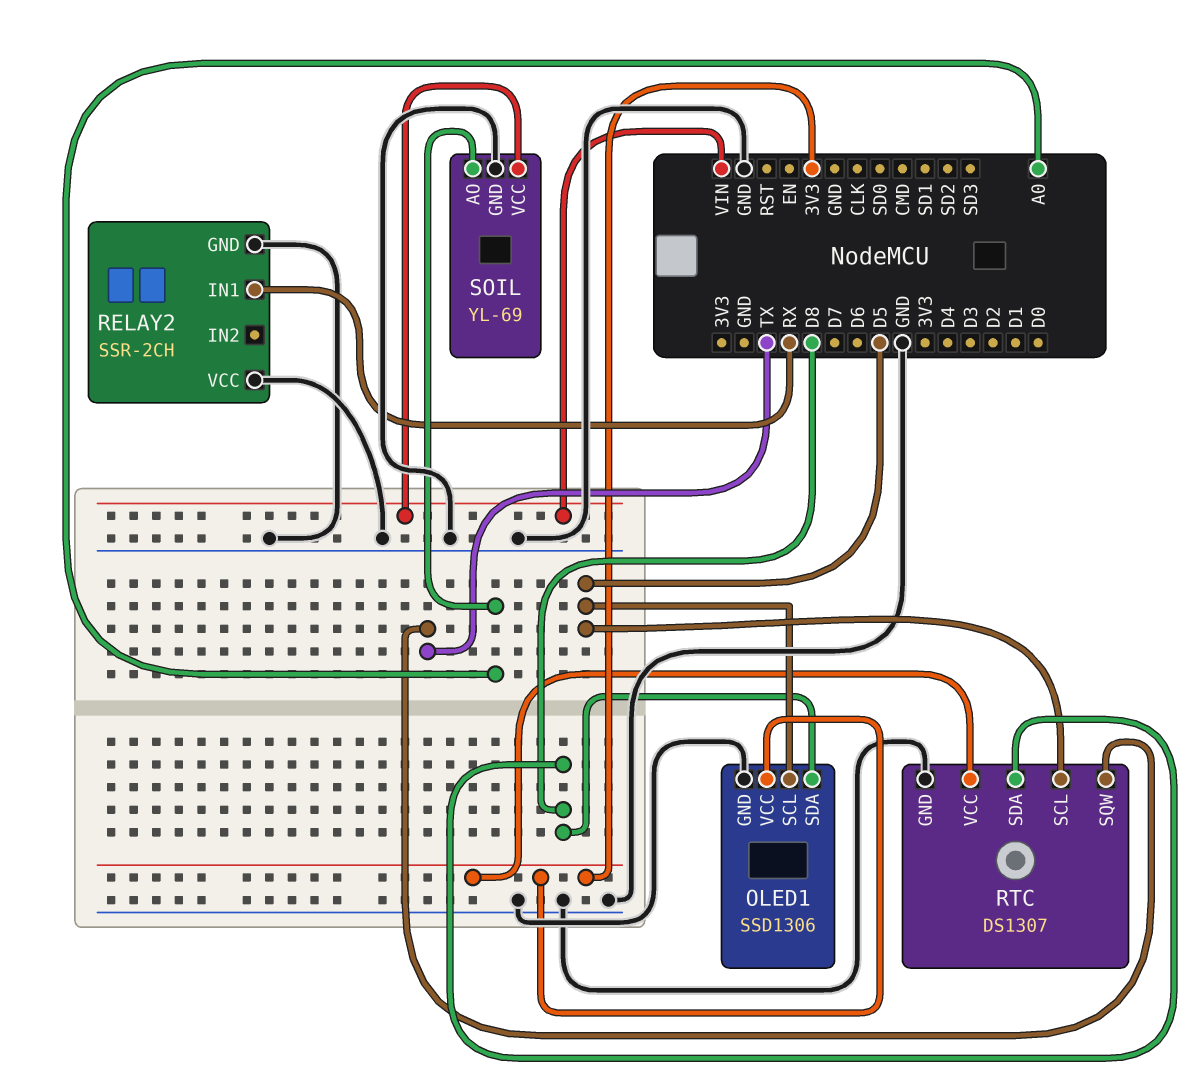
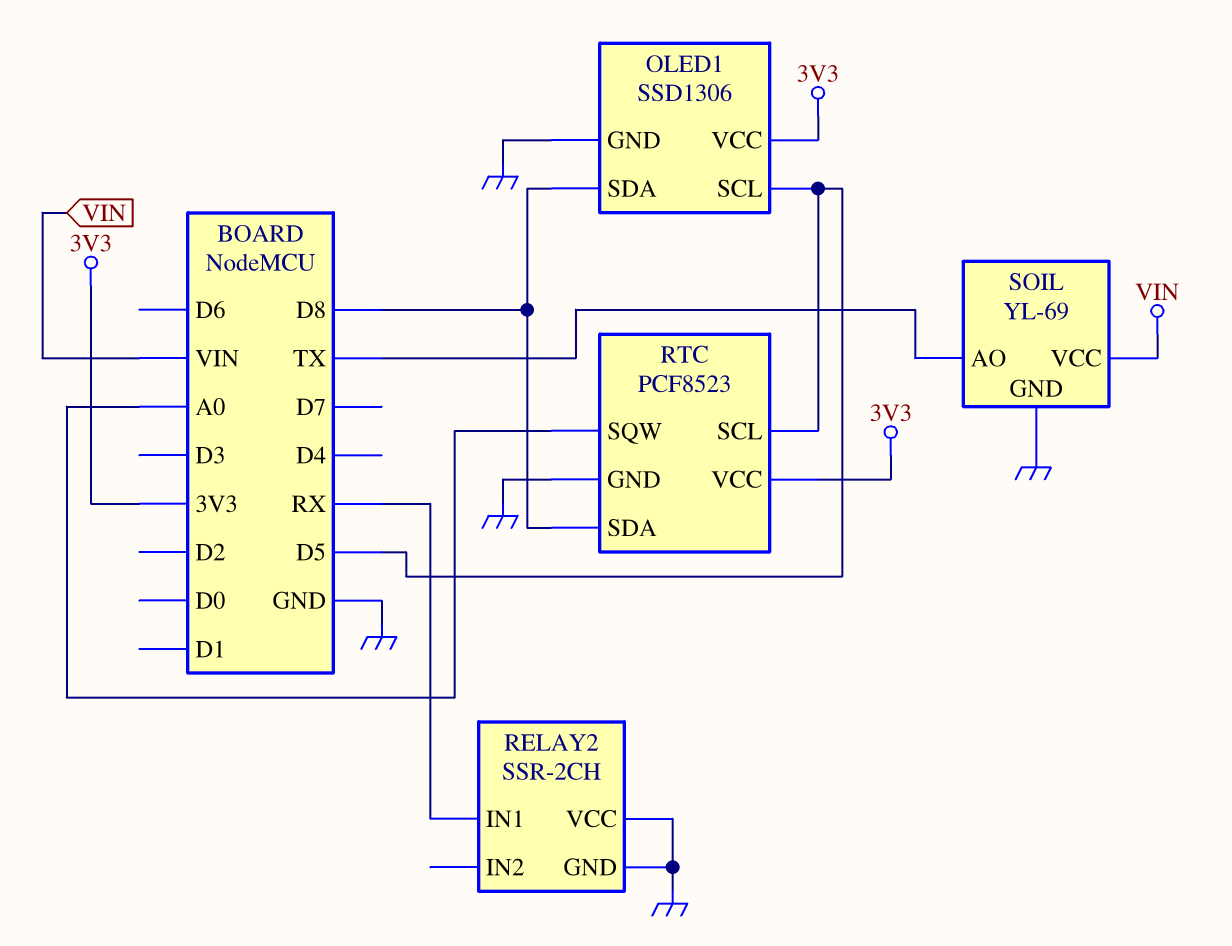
RTC: DS1307 -> PCF8523
RTC pin SQW: TX -> A0
SOIL pin AO: A0 -> TX

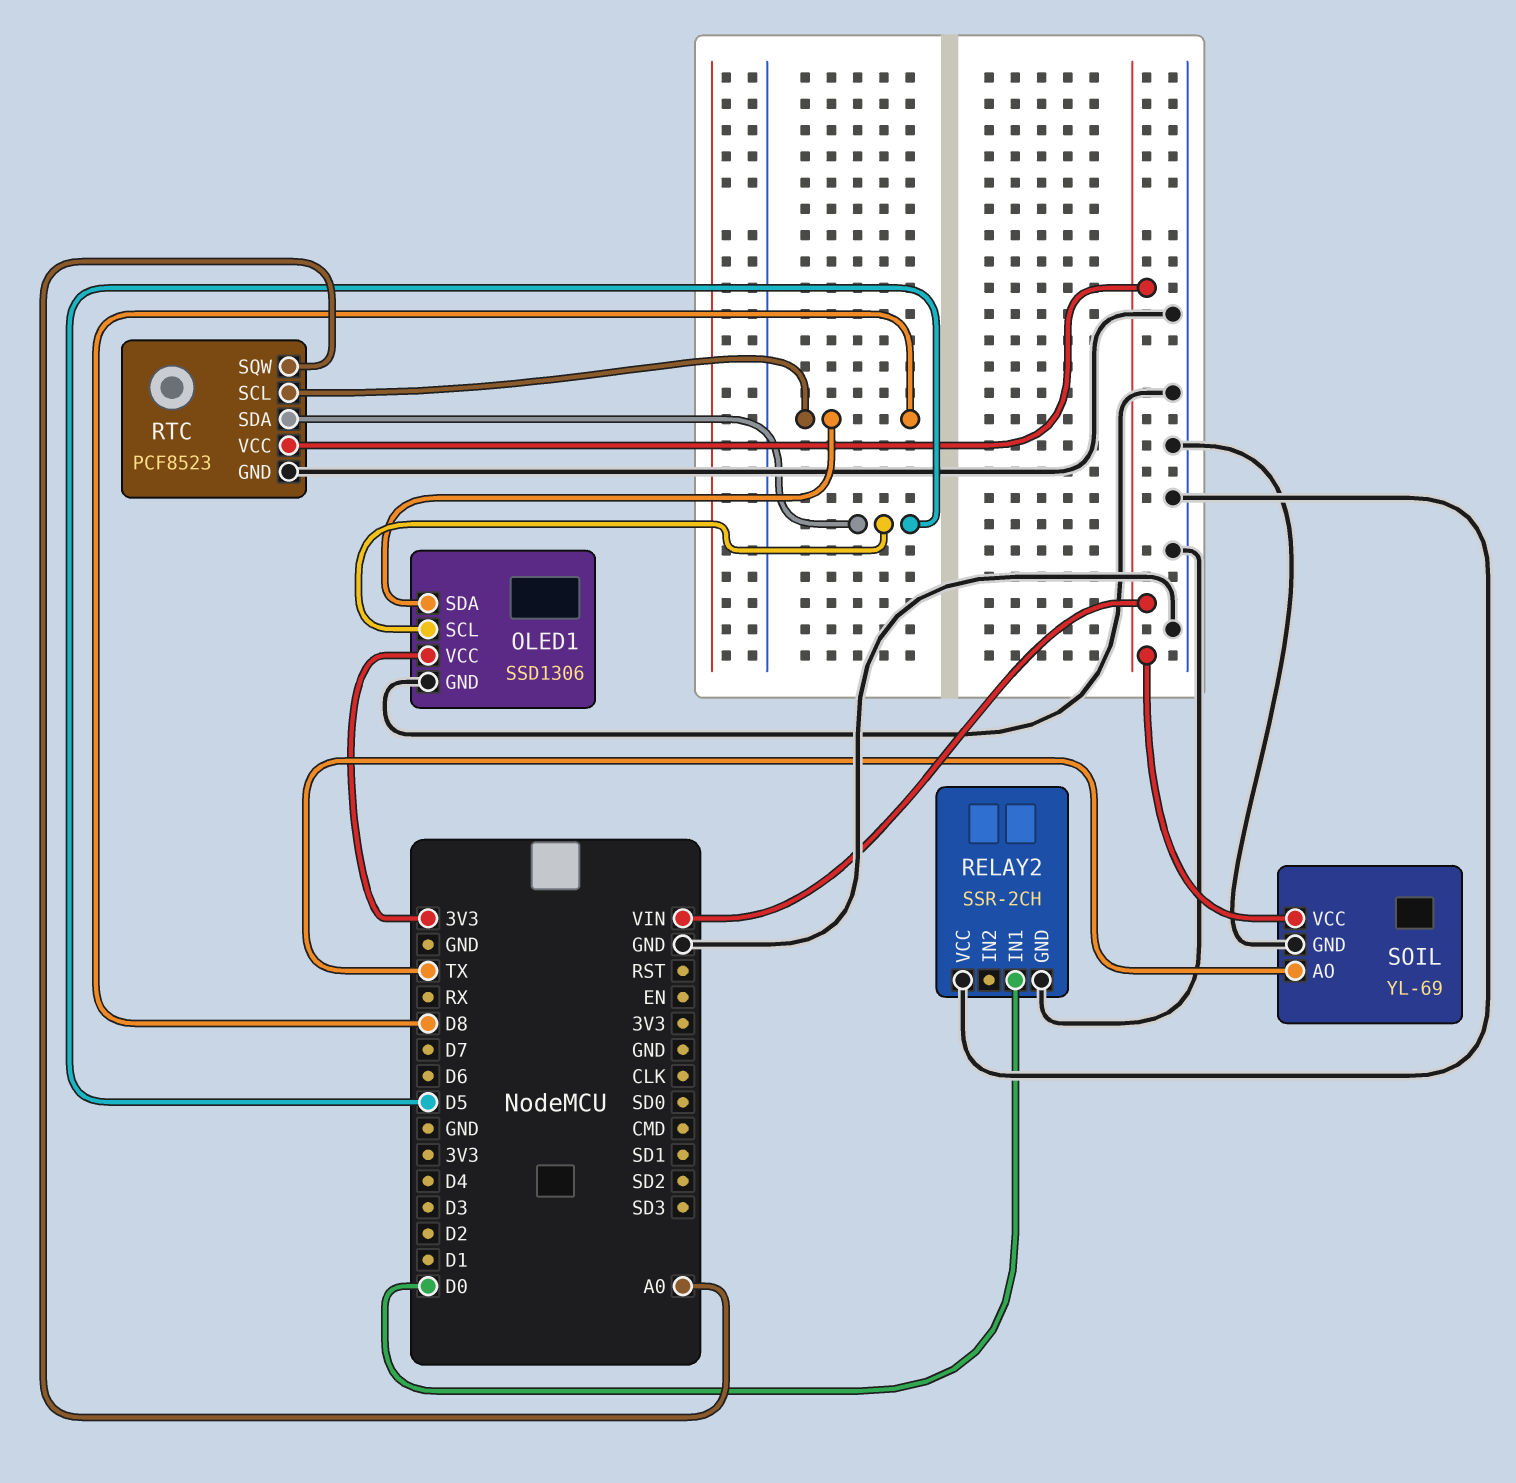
RELAY2 pin IN1: RX -> D0
RTC pin SCL: D5 -> D8
RTC pin SDA: D8 -> D5
RTC pin VCC: 3V3 -> VIN

